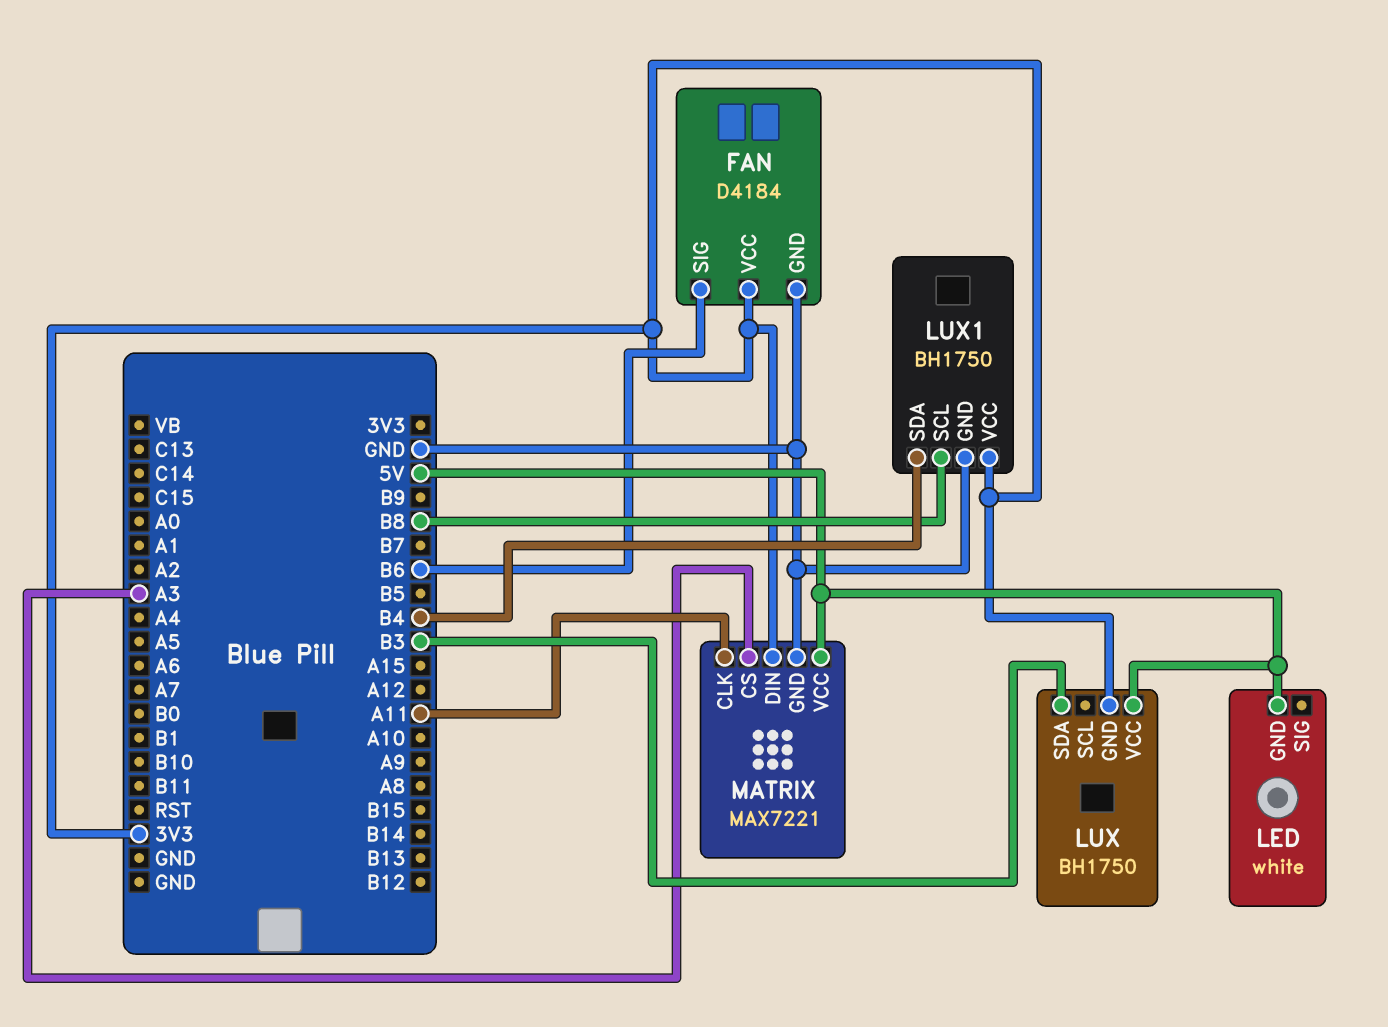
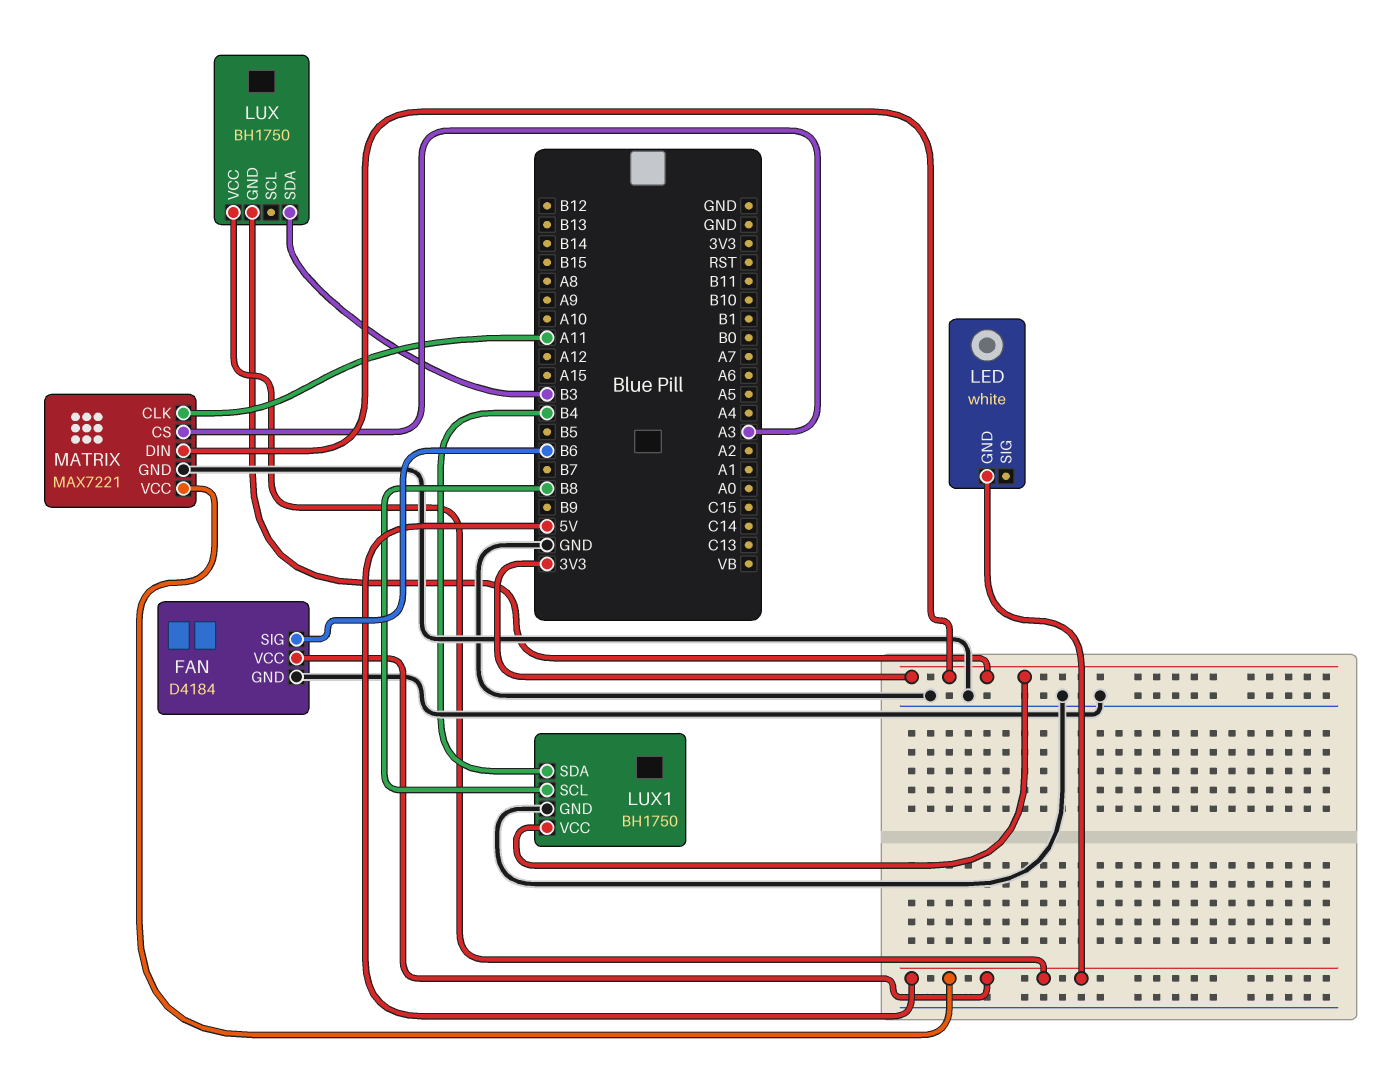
FAN pin VCC: 3V3 -> 5V

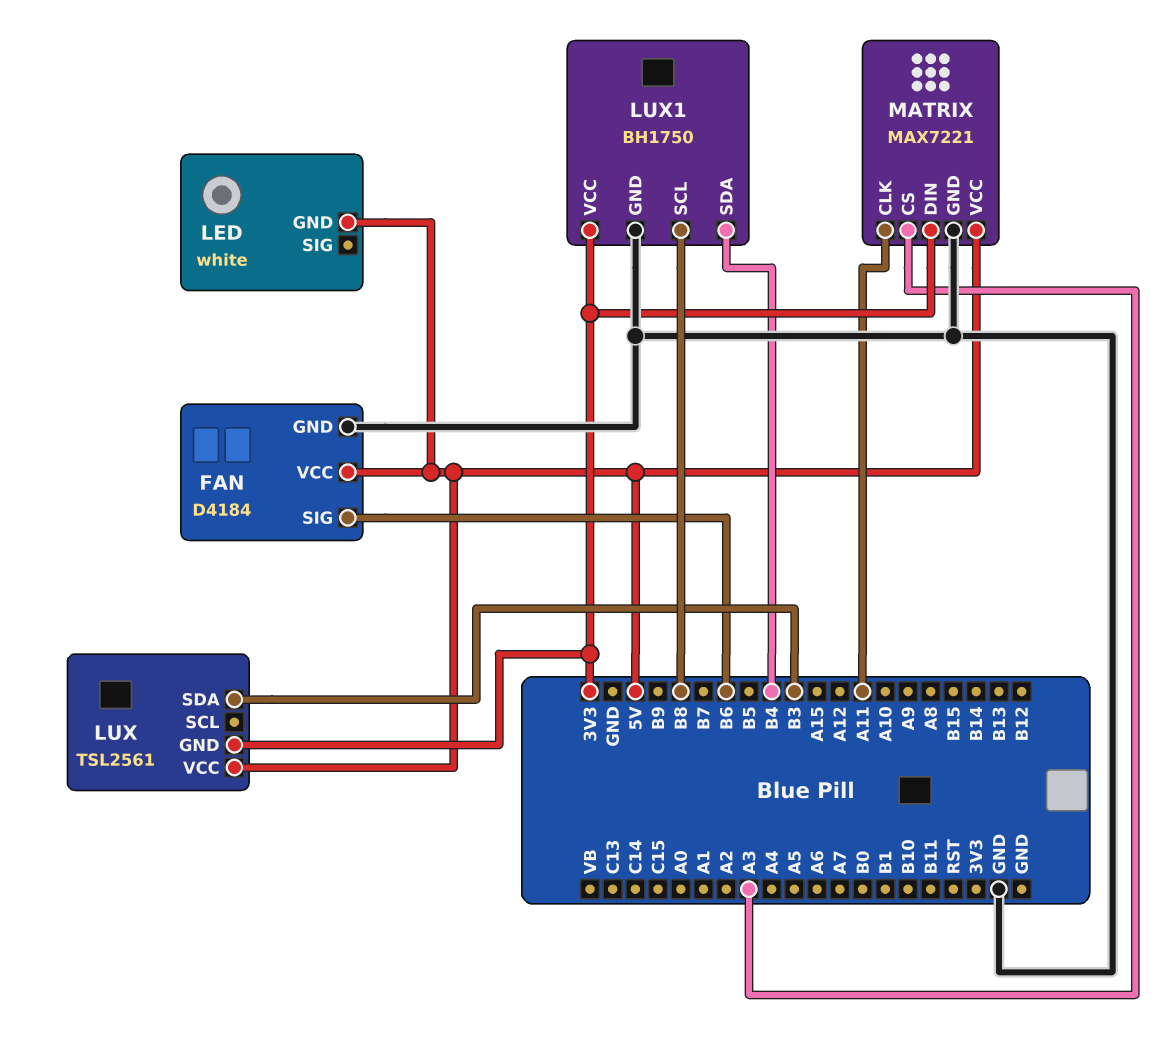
LUX: BH1750 -> TSL2561

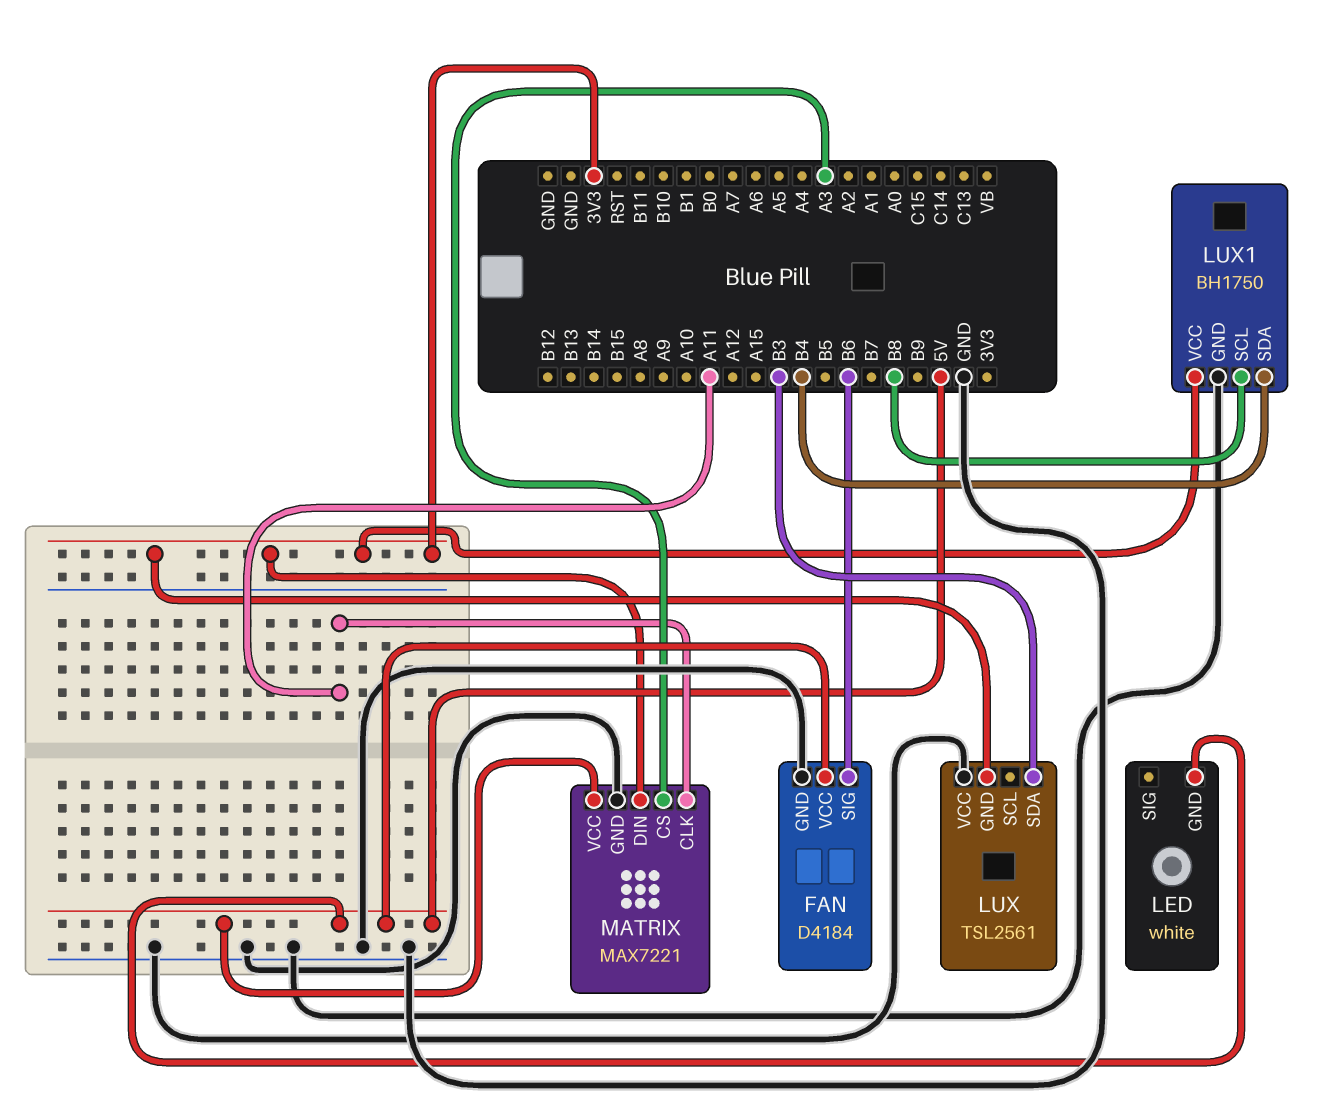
LUX pin VCC: 5V -> GND

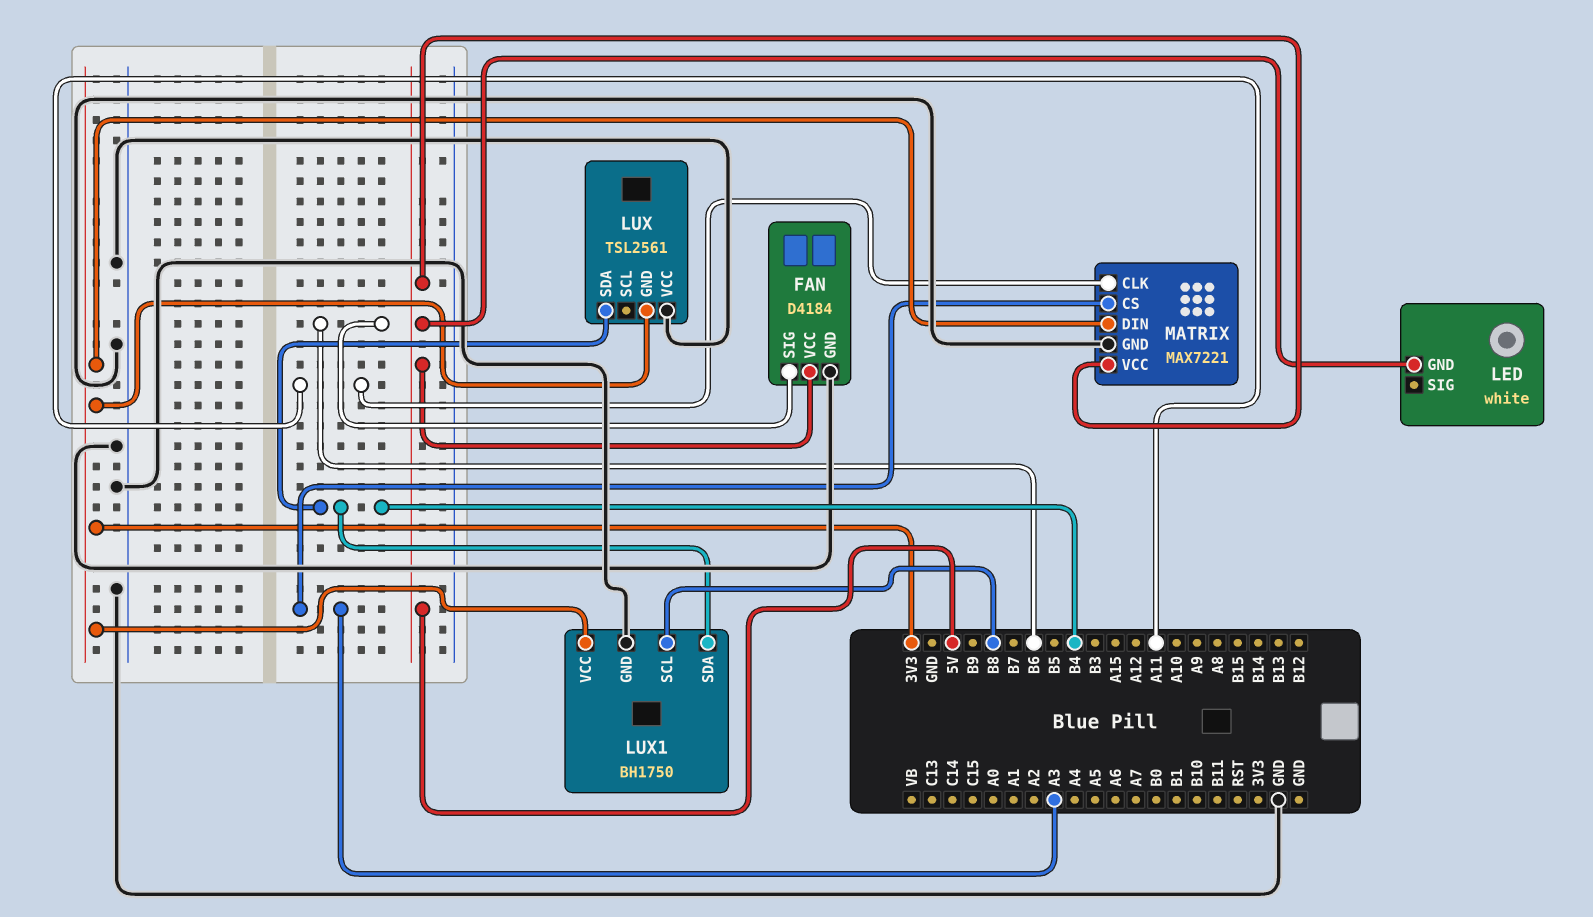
LUX pin SDA: B3 -> B4

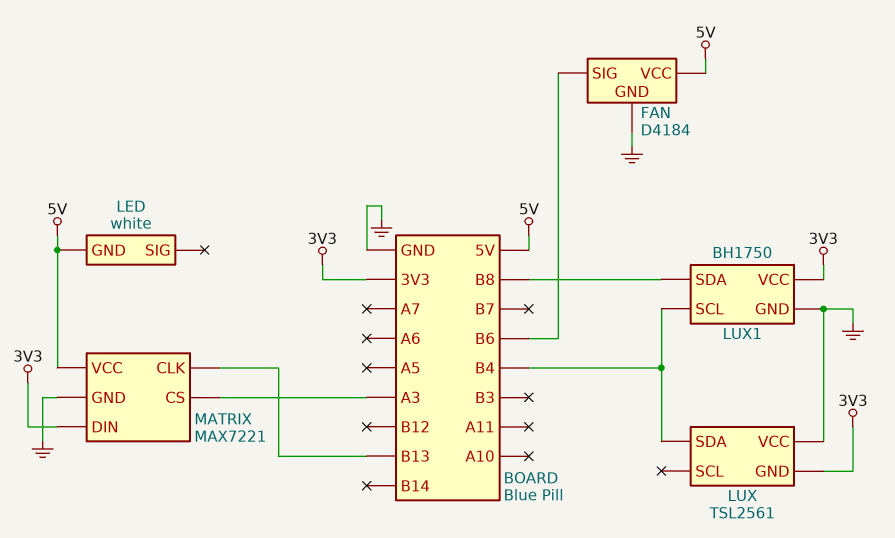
LUX1 pin SCL: B8 -> B4
LUX1 pin SDA: B4 -> B8
MATRIX pin CLK: A11 -> B13

